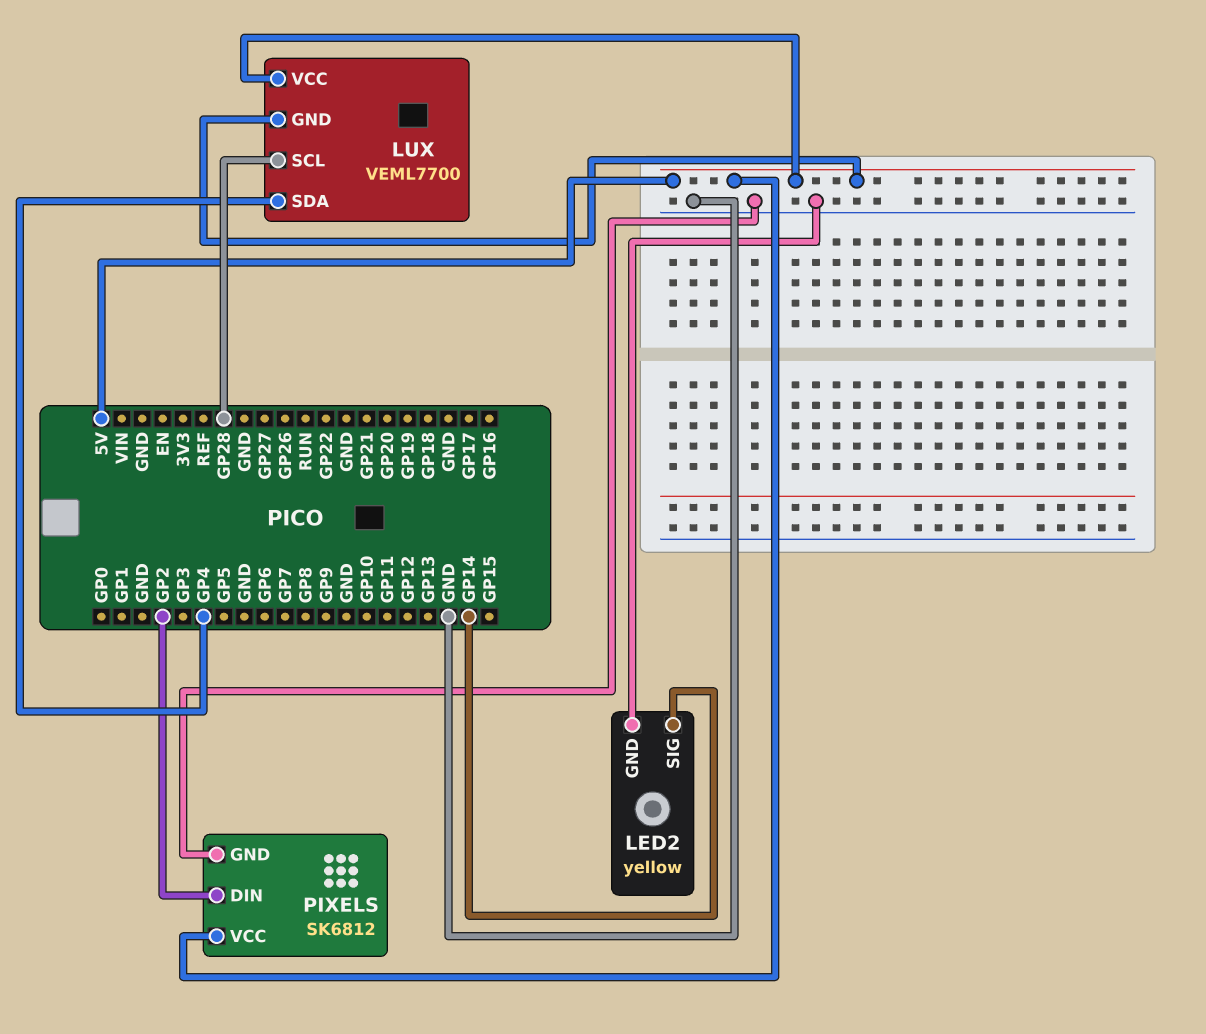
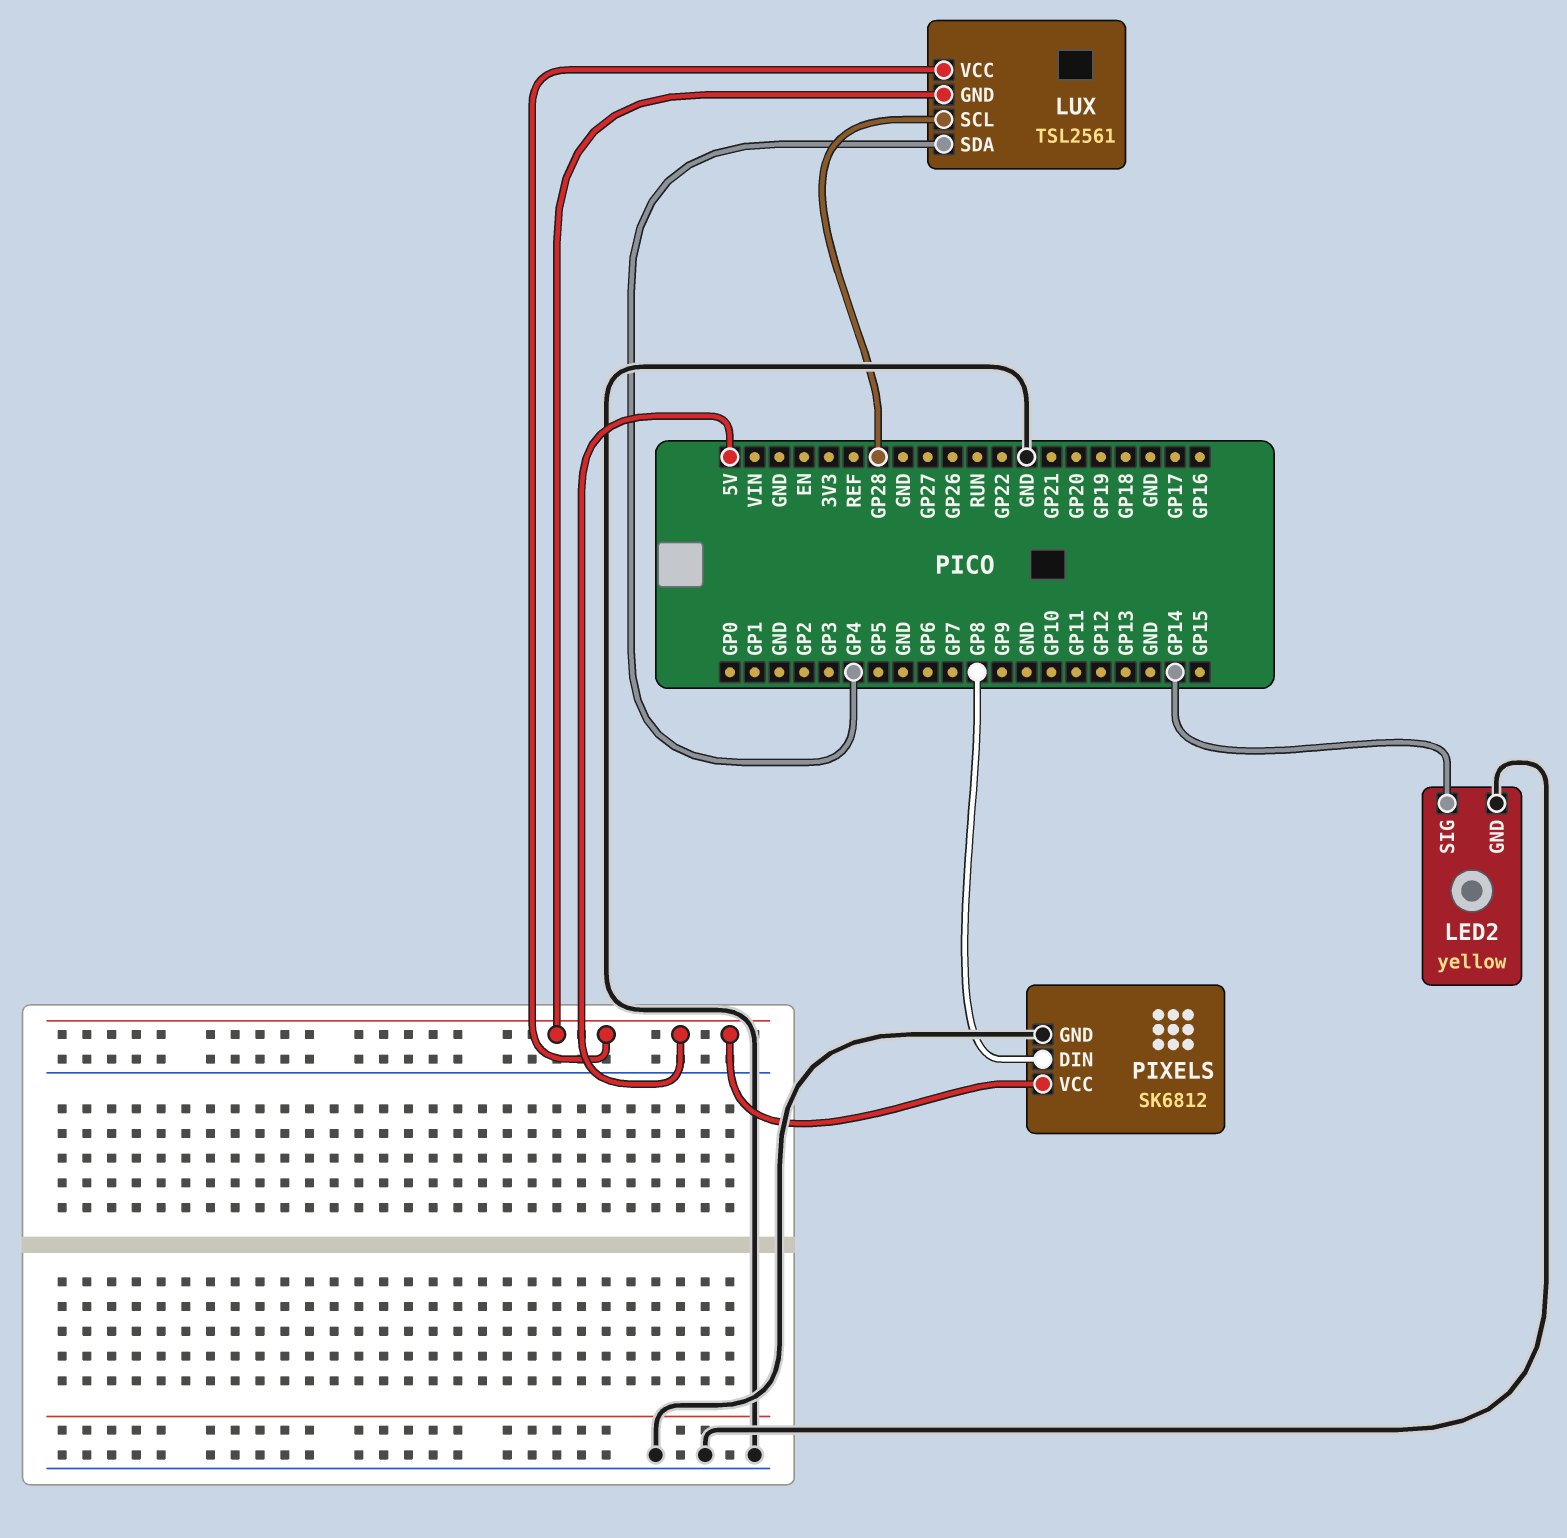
LUX: VEML7700 -> TSL2561
PIXELS pin DIN: GP2 -> GP8

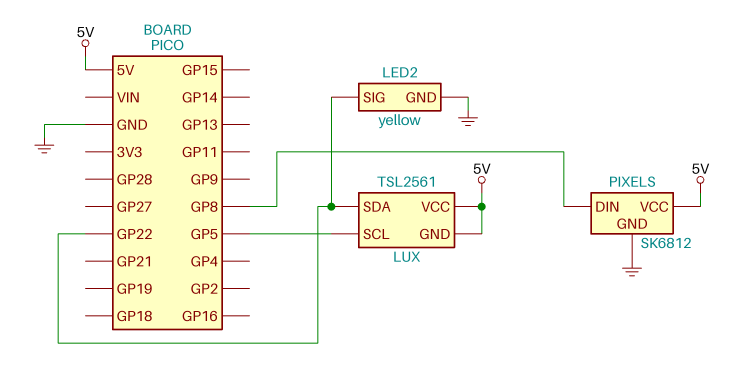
LED2 pin SIG: GP14 -> GP22
LUX pin SCL: GP28 -> GP5
LUX pin SDA: GP4 -> GP22

